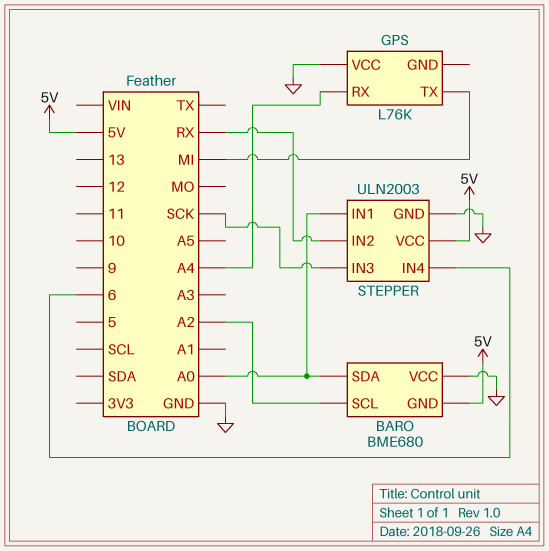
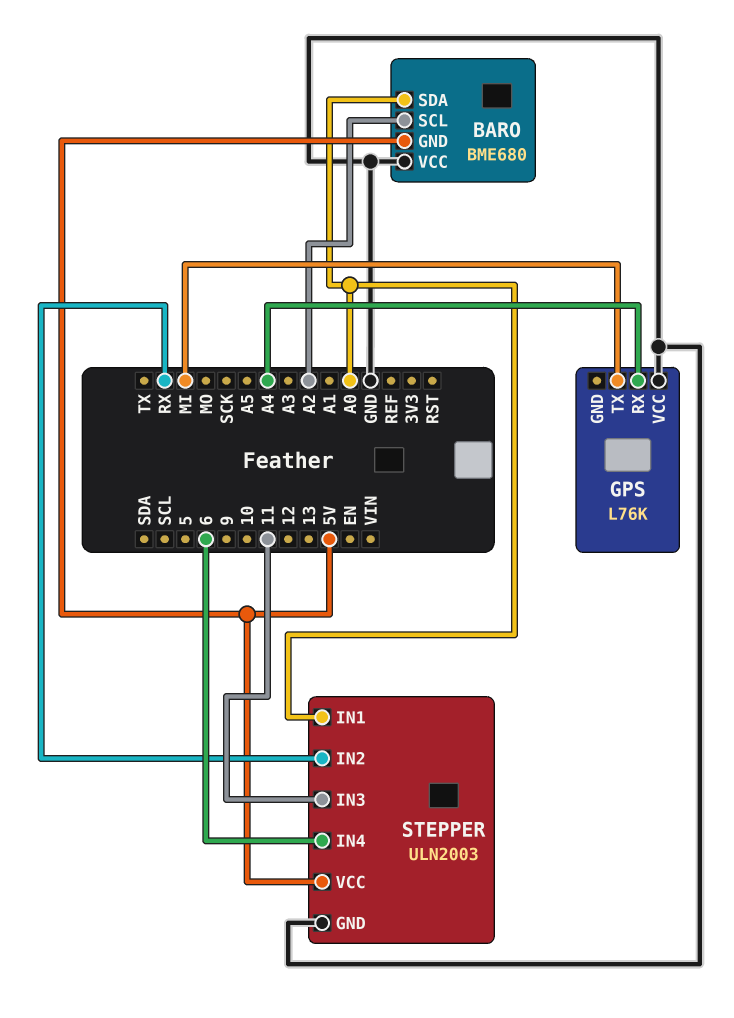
STEPPER pin IN3: SCK -> 11

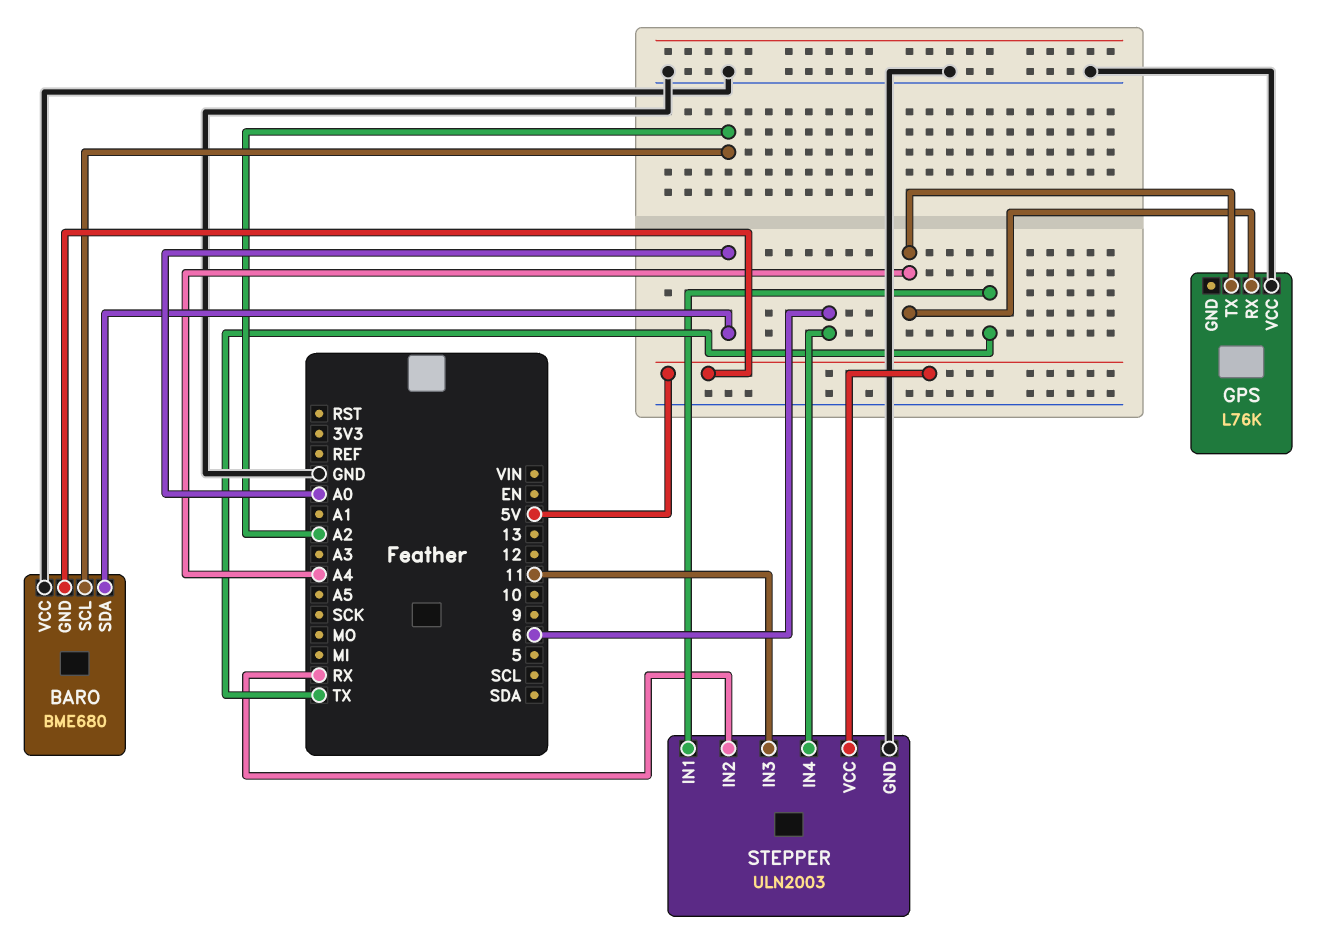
GPS pin TX: MI -> A4
STEPPER pin IN1: A0 -> TX

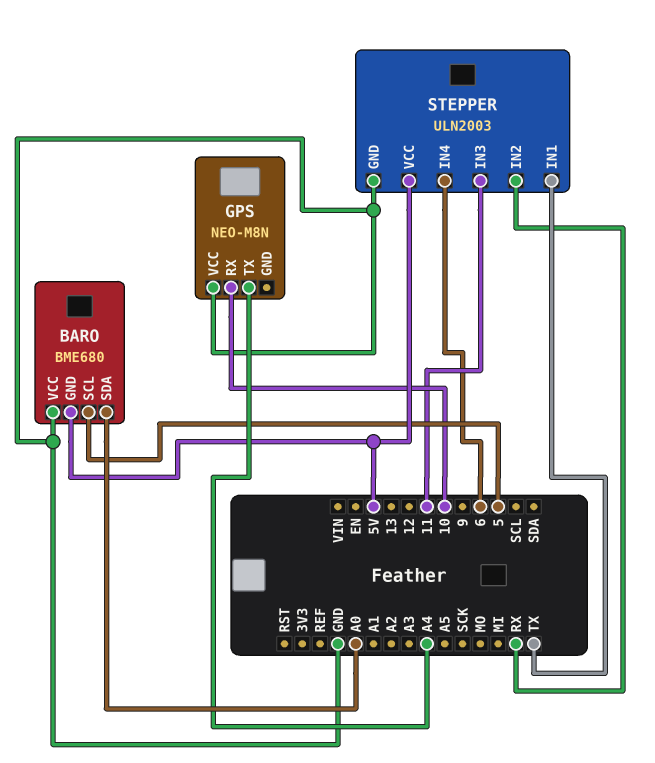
BARO pin SCL: A2 -> 5
GPS: L76K -> NEO-M8N
GPS pin RX: A4 -> 10

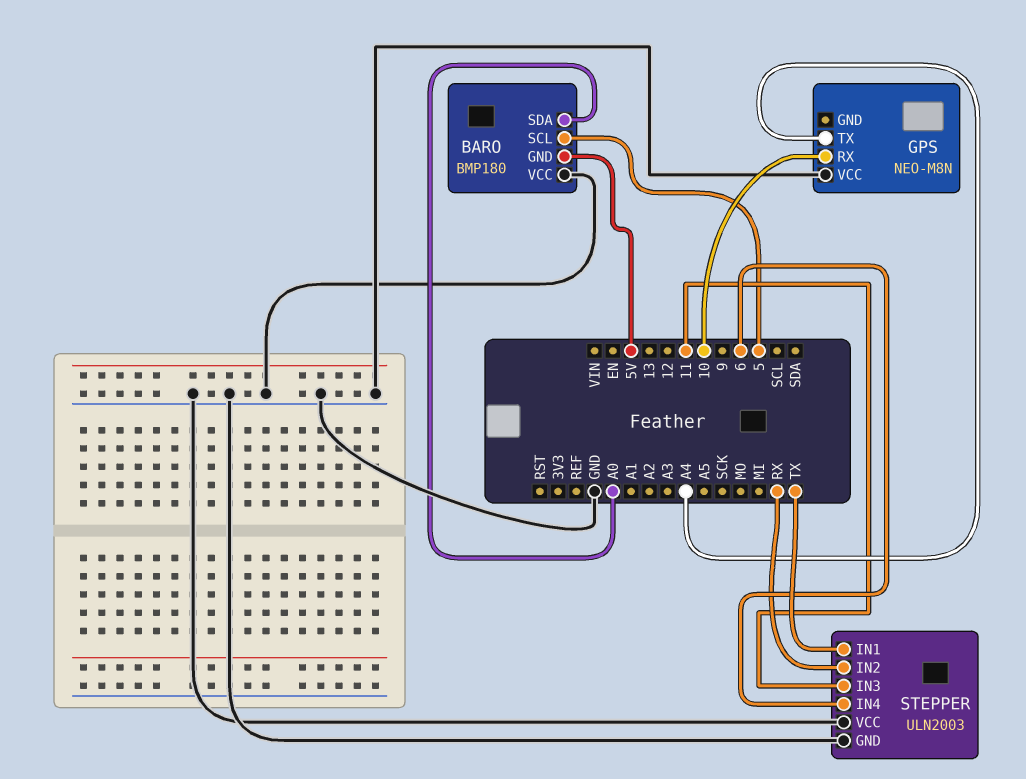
BARO: BME680 -> BMP180
STEPPER pin VCC: 5V -> GND

